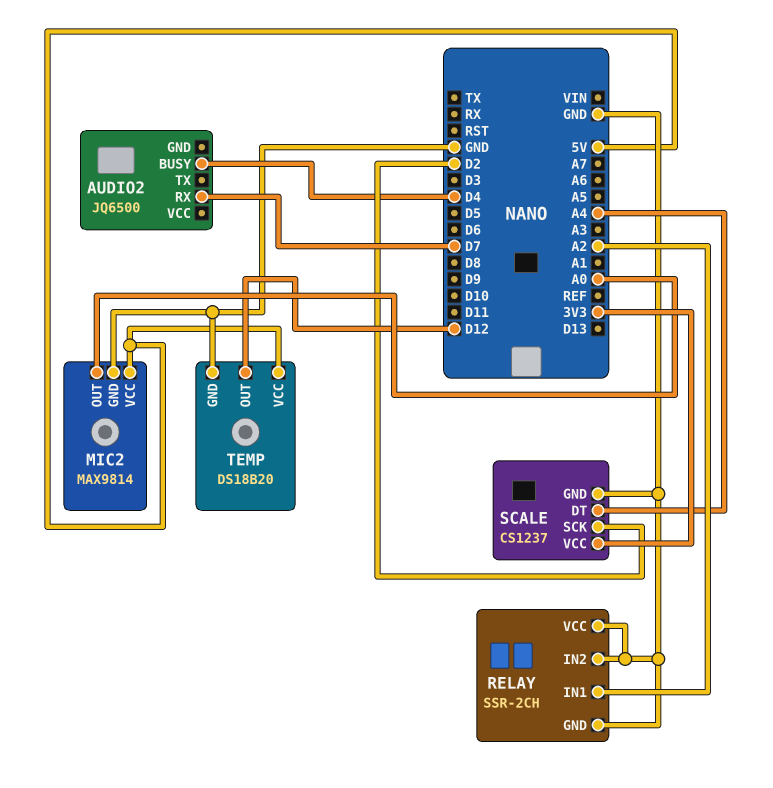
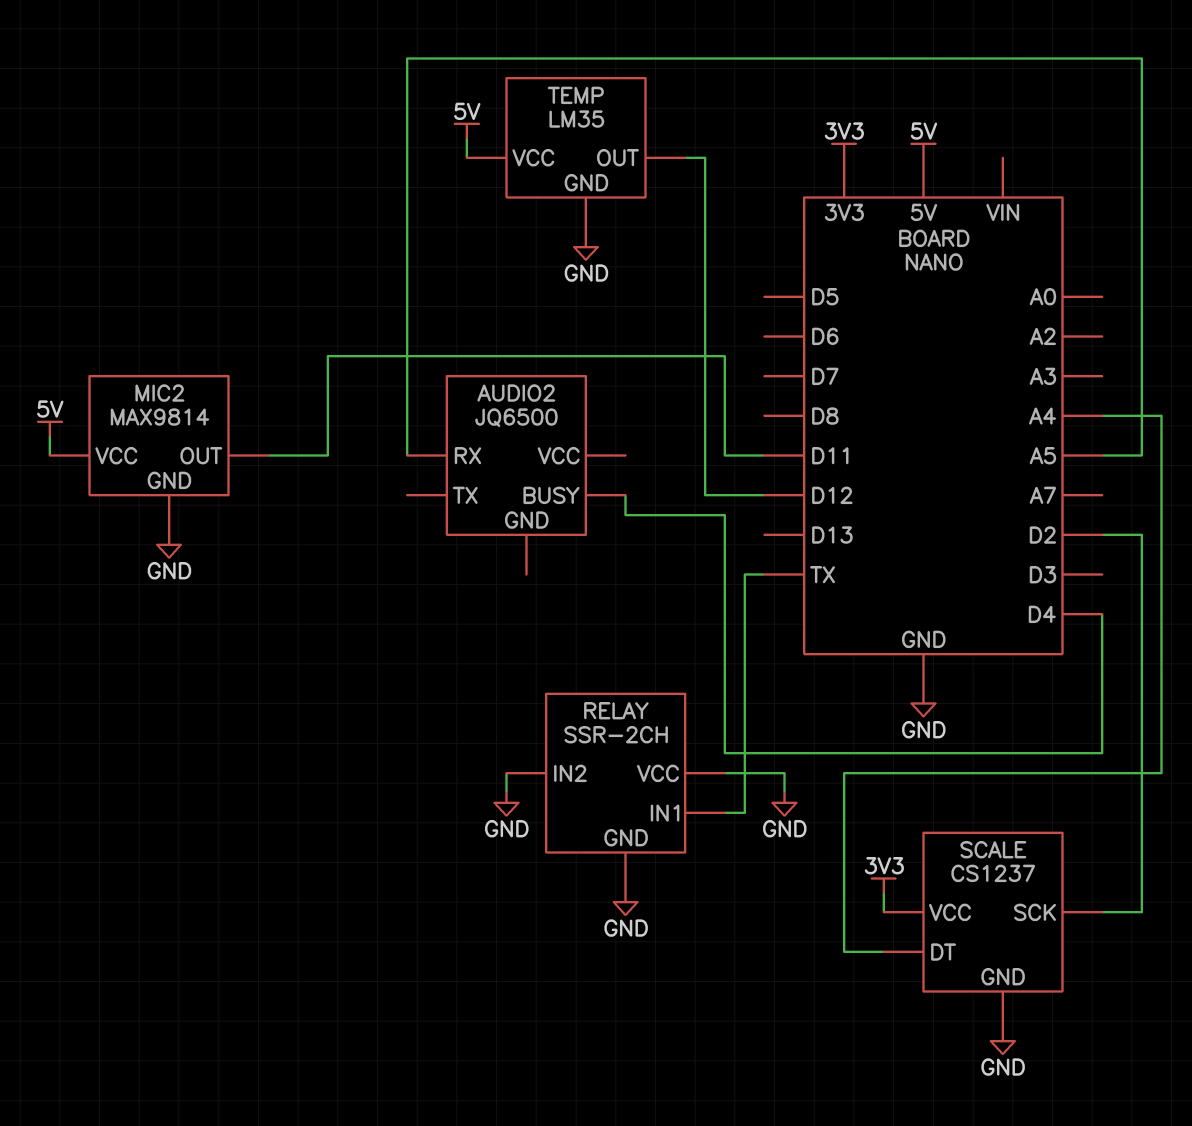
AUDIO2 pin RX: D7 -> A5
MIC2 pin OUT: A0 -> D11
RELAY pin IN1: A2 -> TX
TEMP: DS18B20 -> LM35

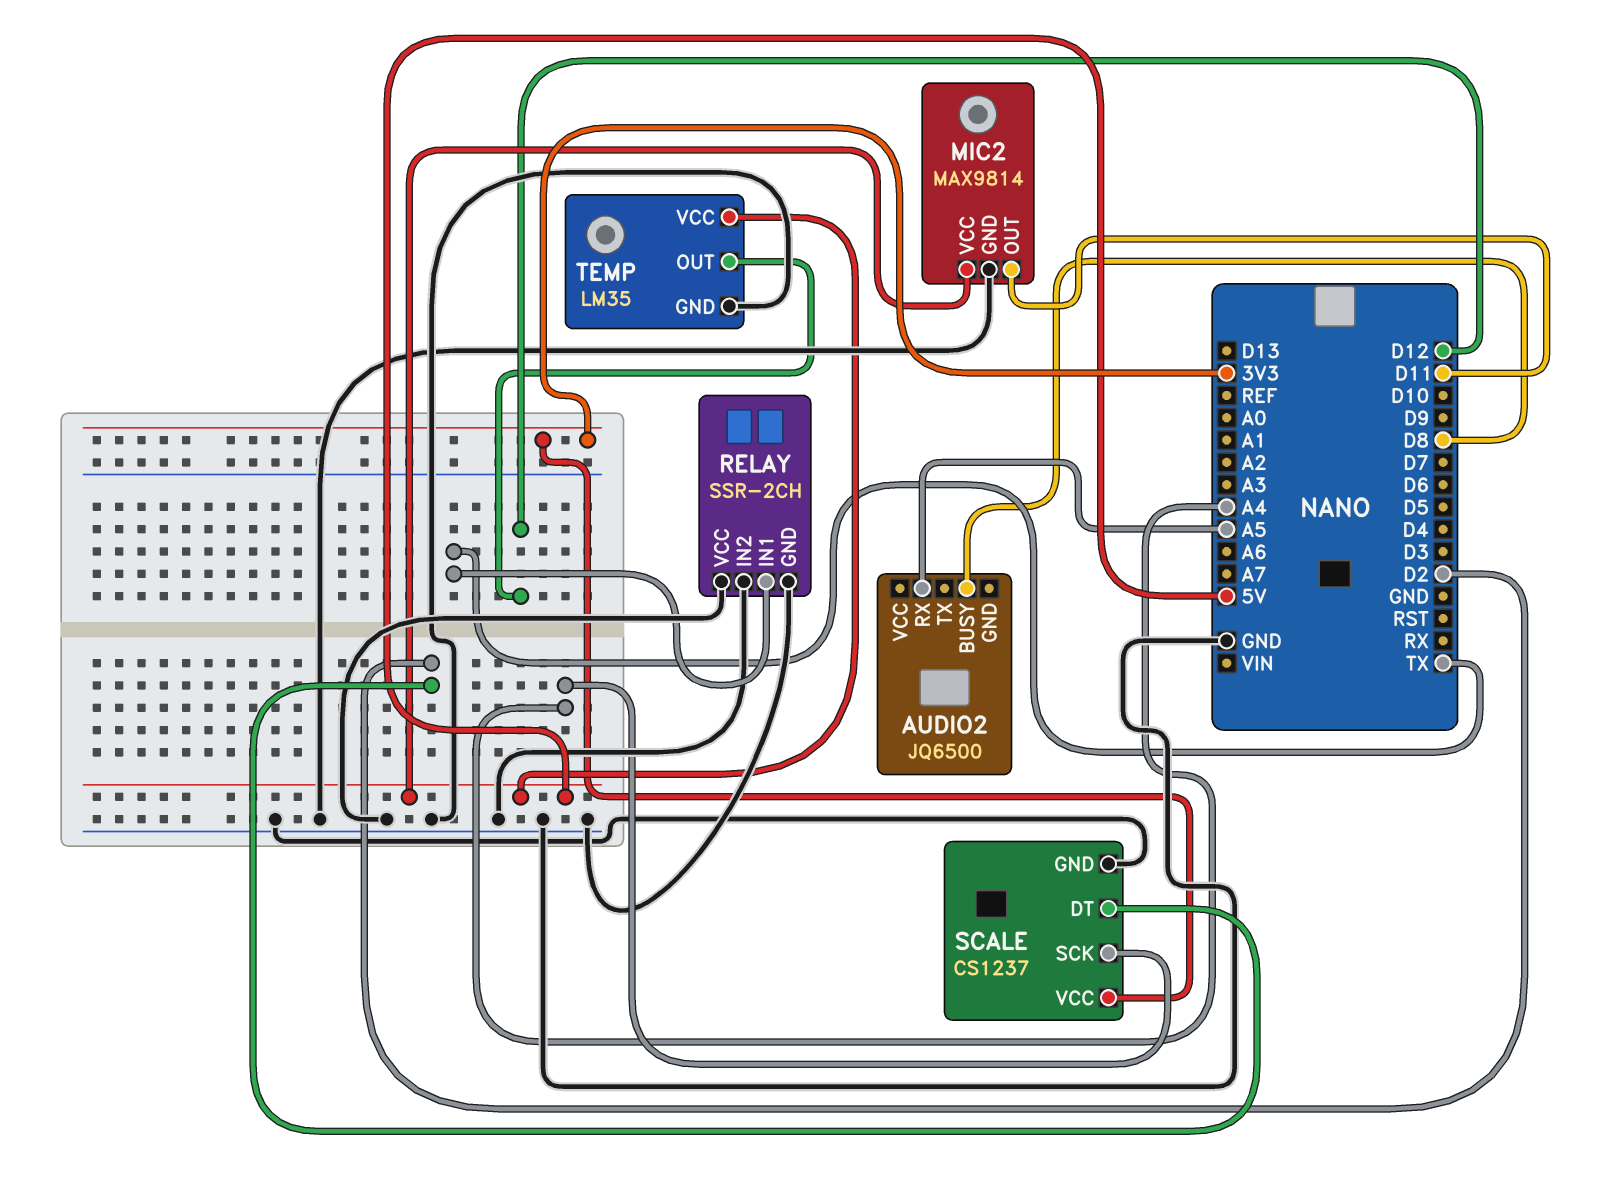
AUDIO2 pin BUSY: D4 -> D8
SCALE pin DT: A4 -> D2
SCALE pin SCK: D2 -> A4

